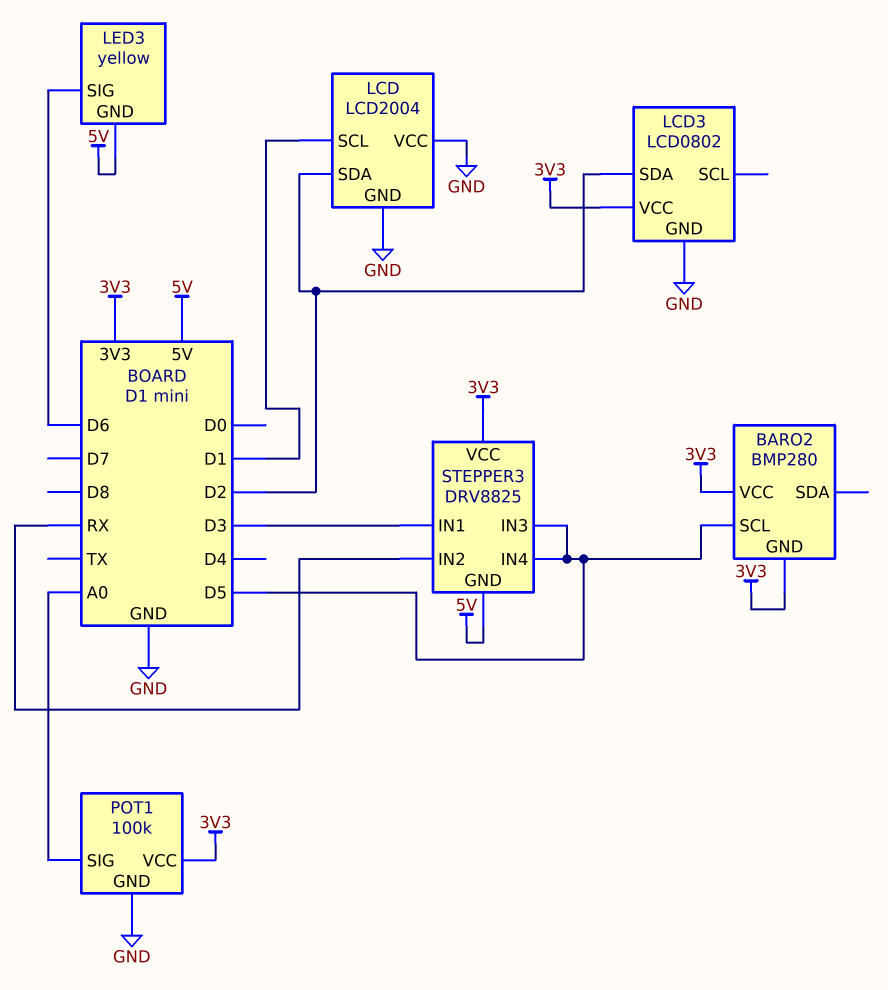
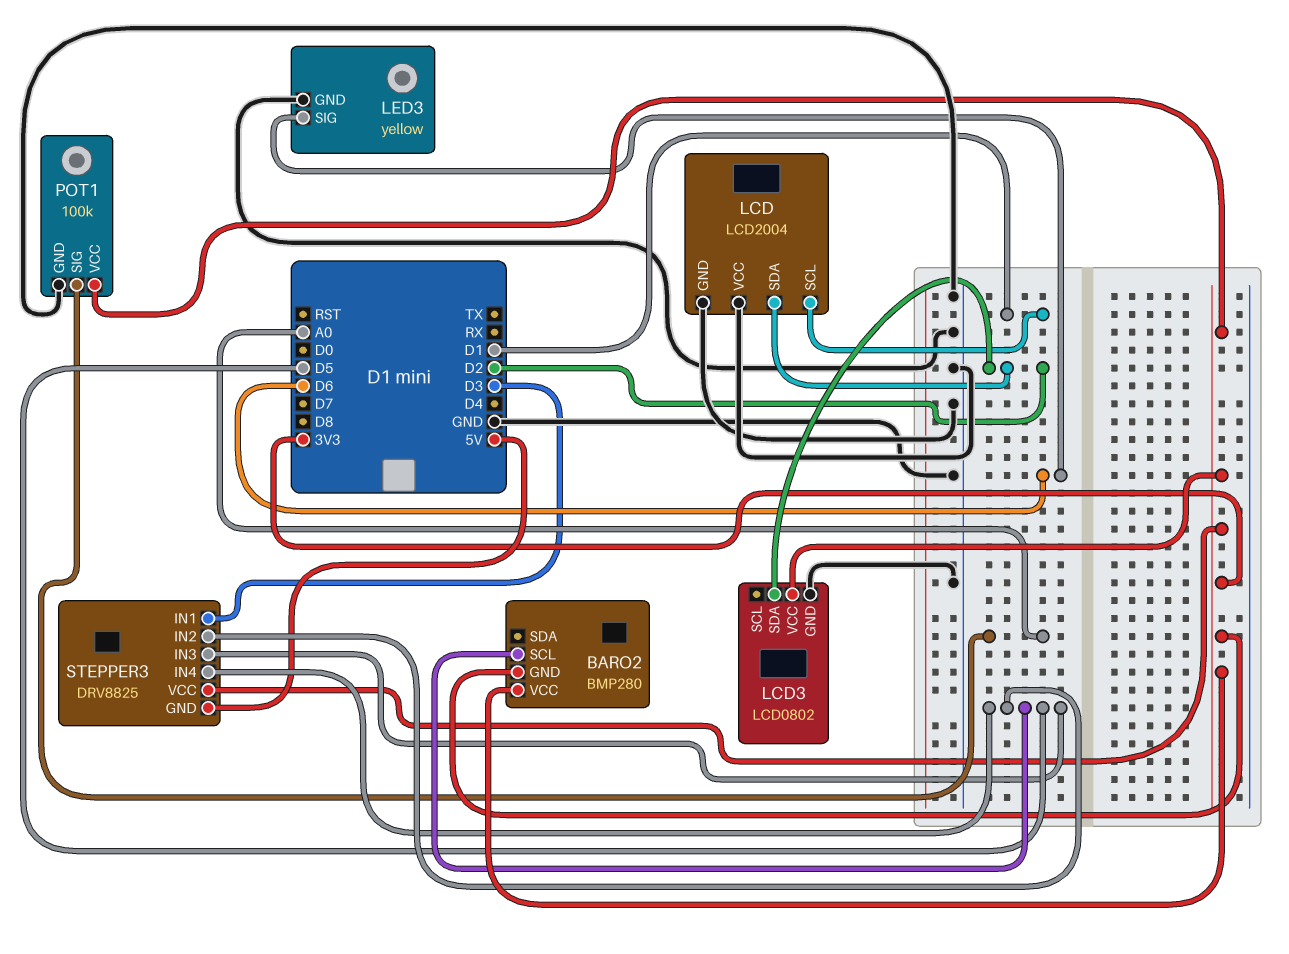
LED3 pin GND: 5V -> GND
STEPPER3 pin IN2: RX -> D5

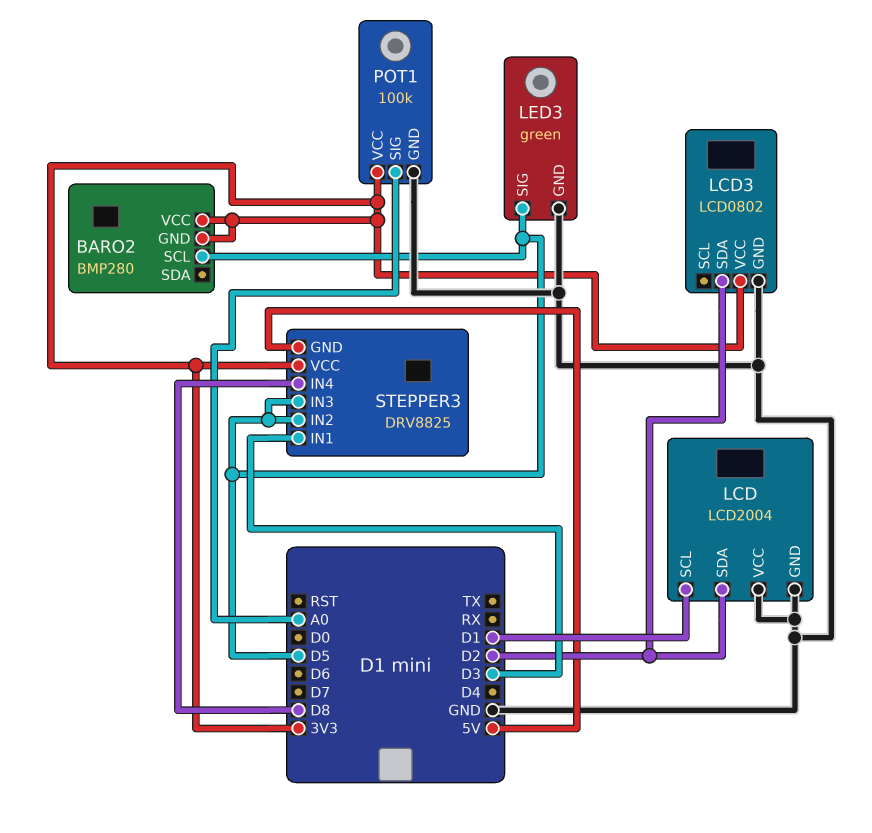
LED3: yellow -> green
LED3 pin SIG: D6 -> D5
STEPPER3 pin IN4: D5 -> D8

